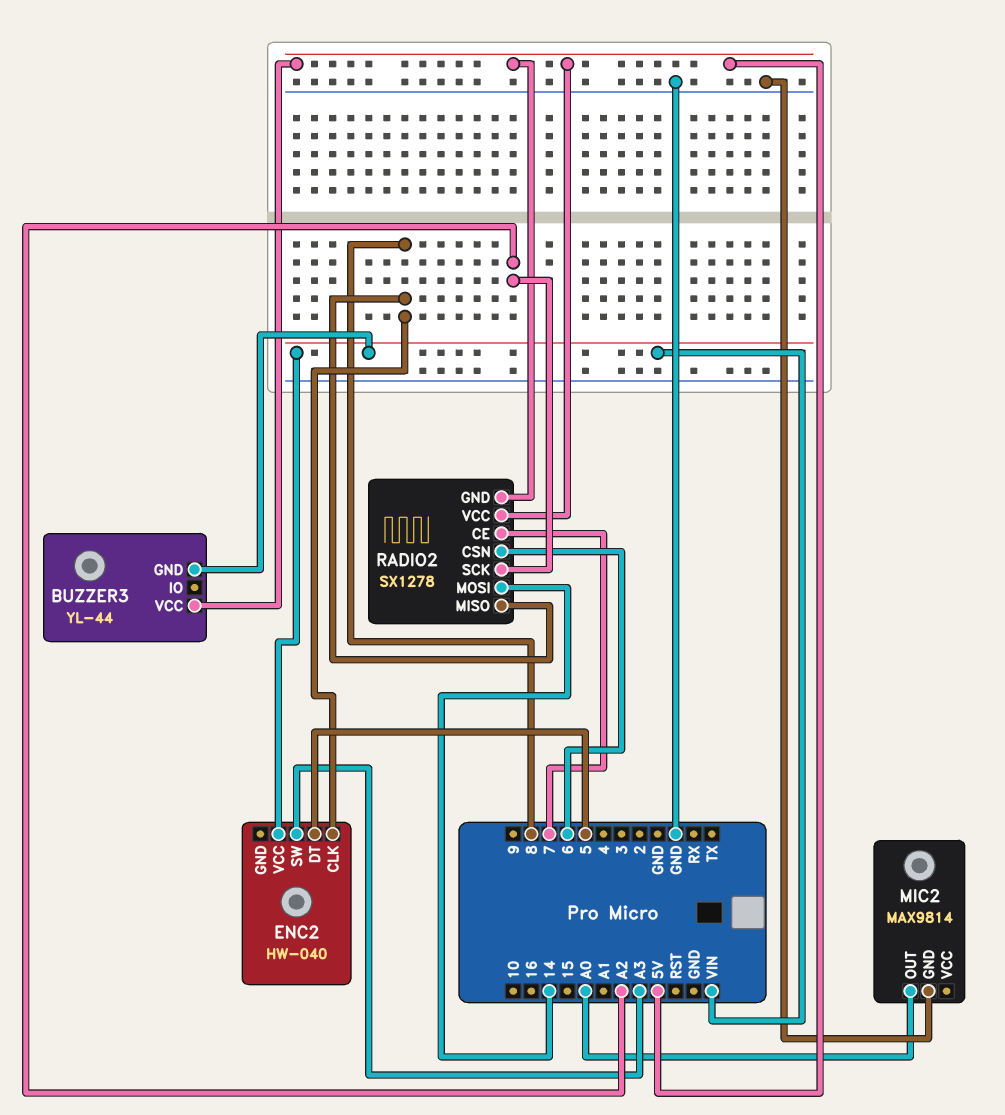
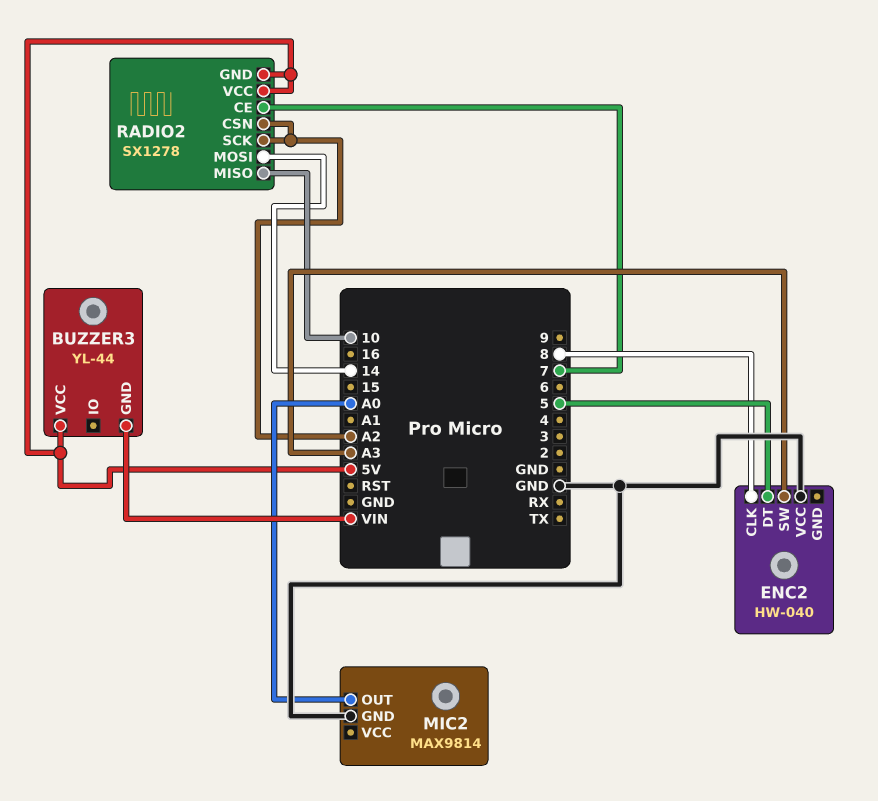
ENC2 pin VCC: VIN -> GND
RADIO2 pin CSN: 6 -> A2
RADIO2 pin MISO: 8 -> 10

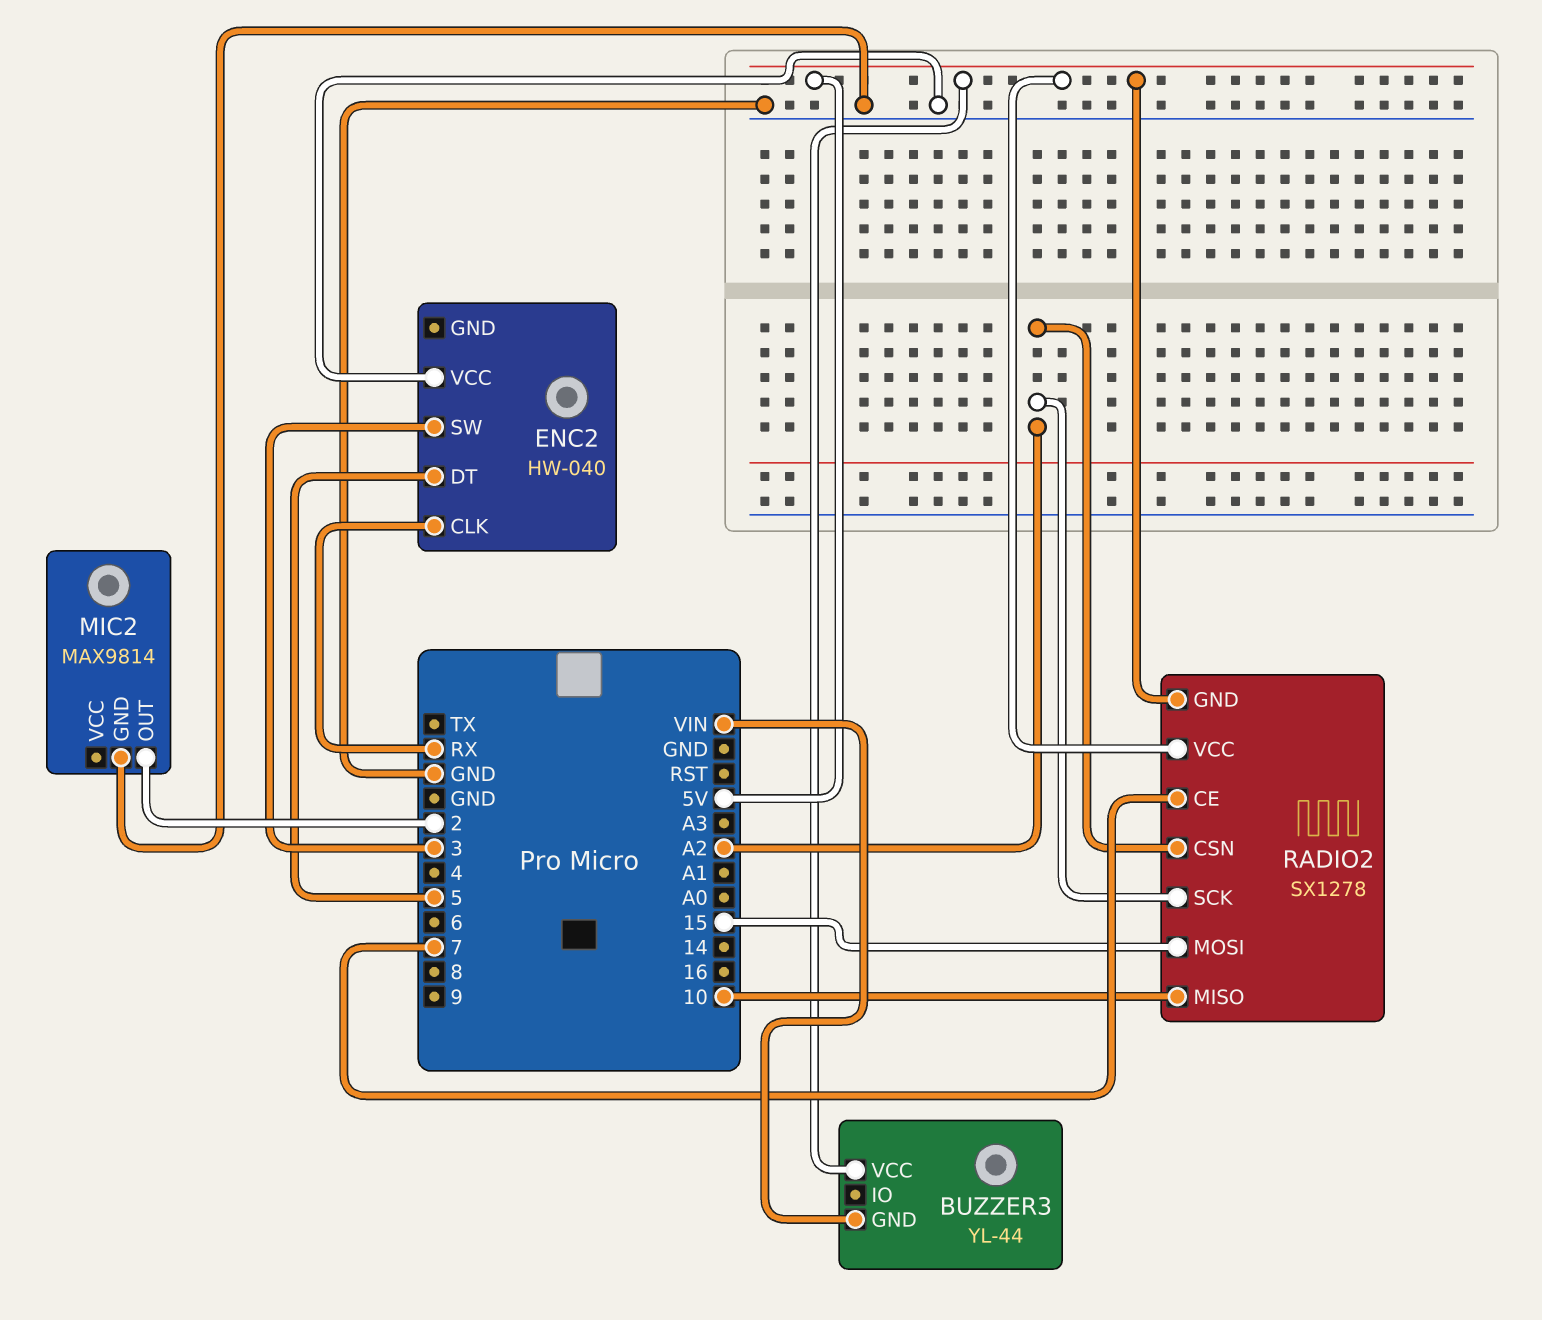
ENC2 pin CLK: 8 -> RX
ENC2 pin SW: A3 -> 3
MIC2 pin OUT: A0 -> 2
RADIO2 pin MOSI: 14 -> 15

